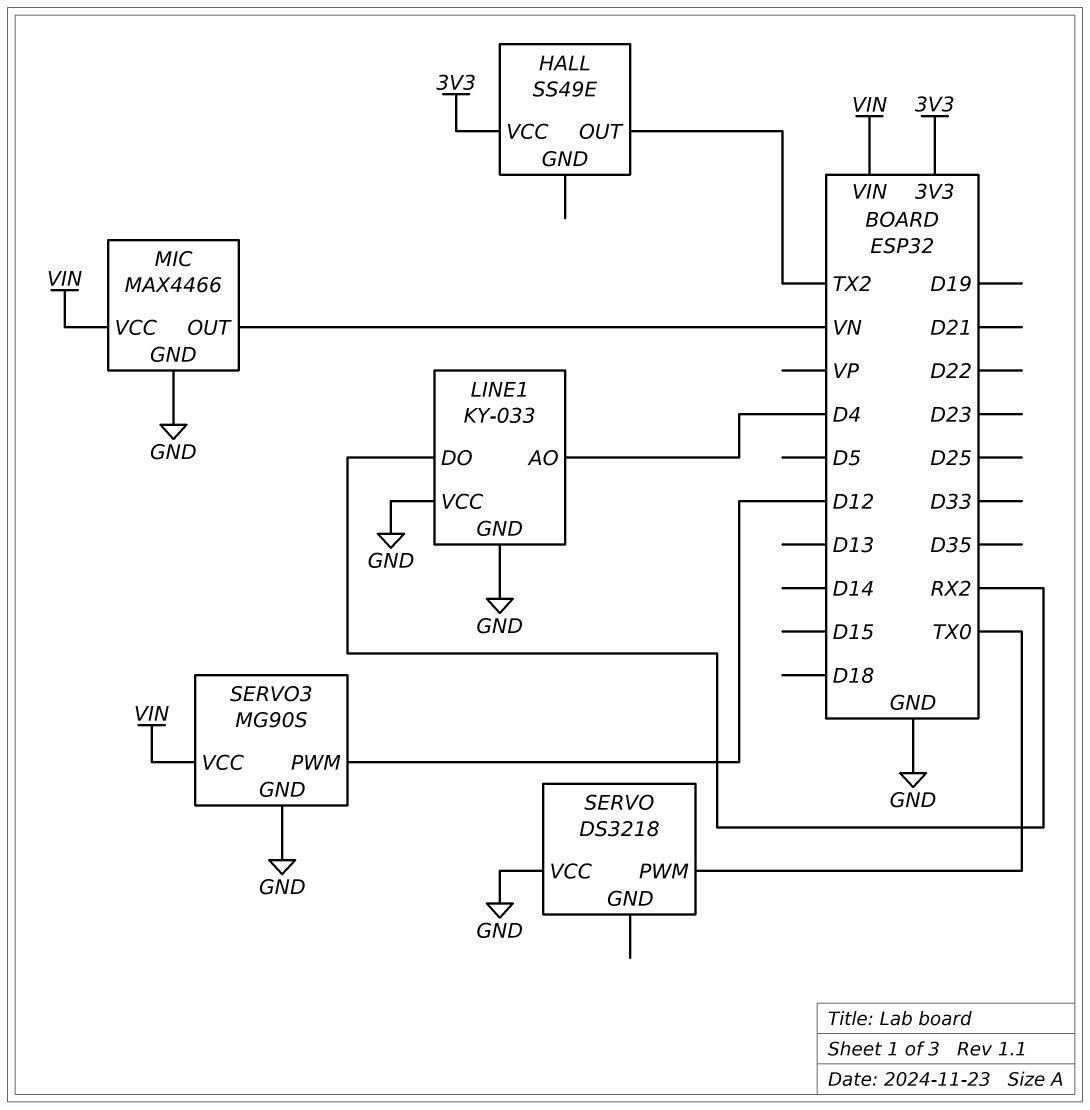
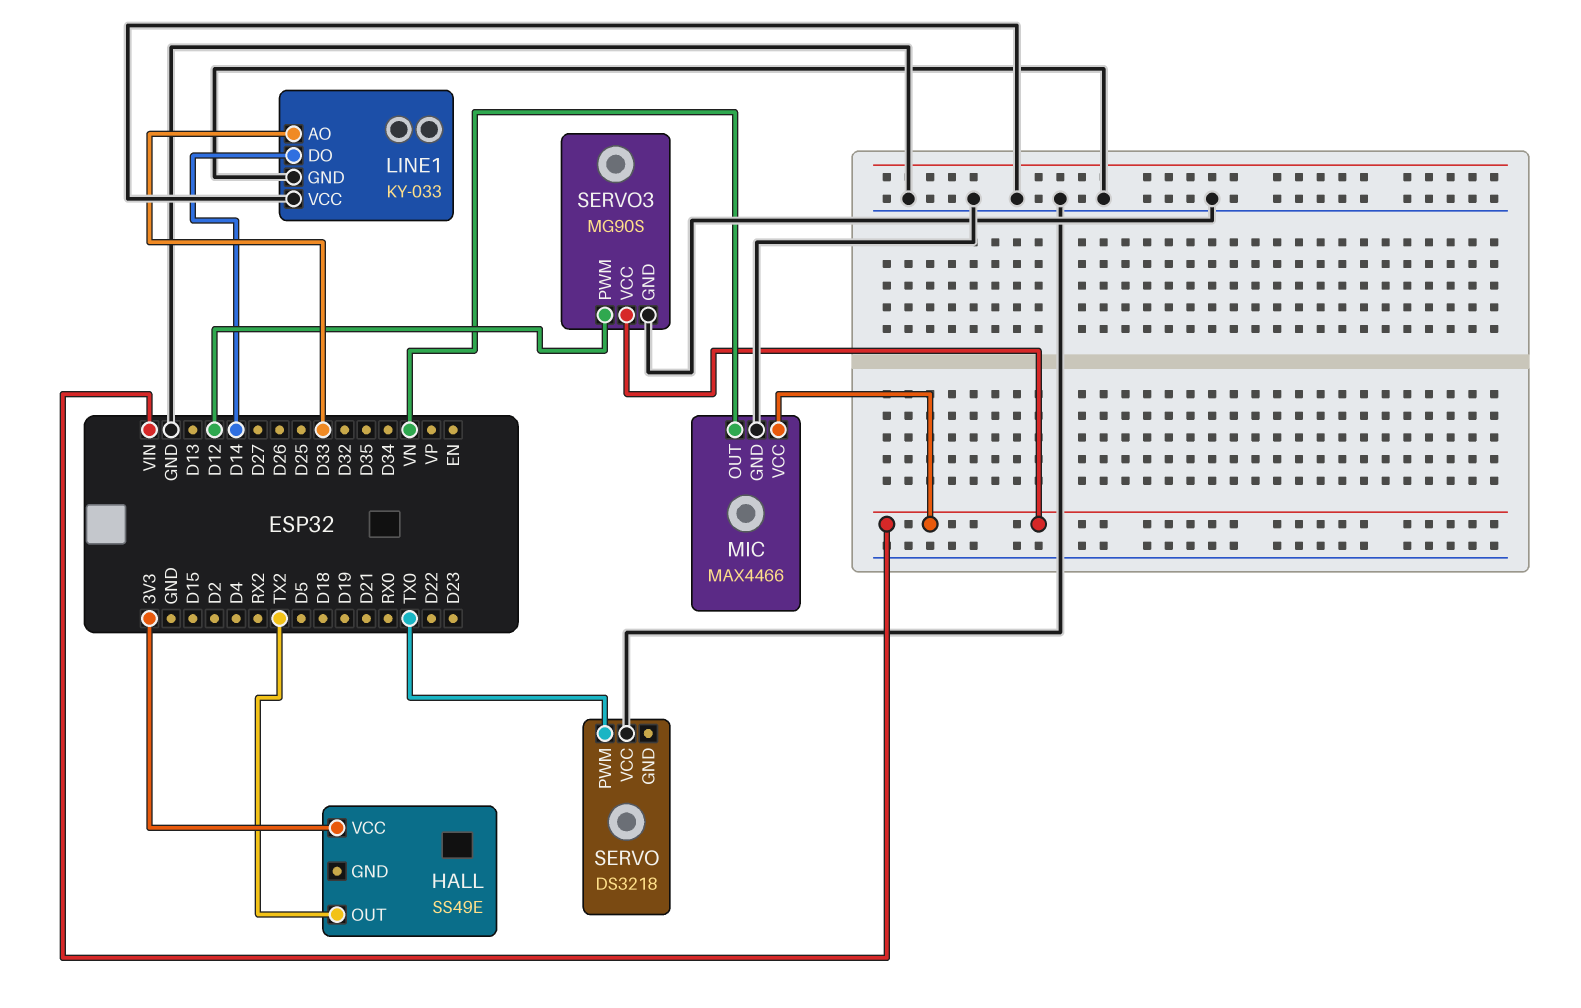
LINE1 pin AO: D4 -> D33
LINE1 pin DO: RX2 -> D14

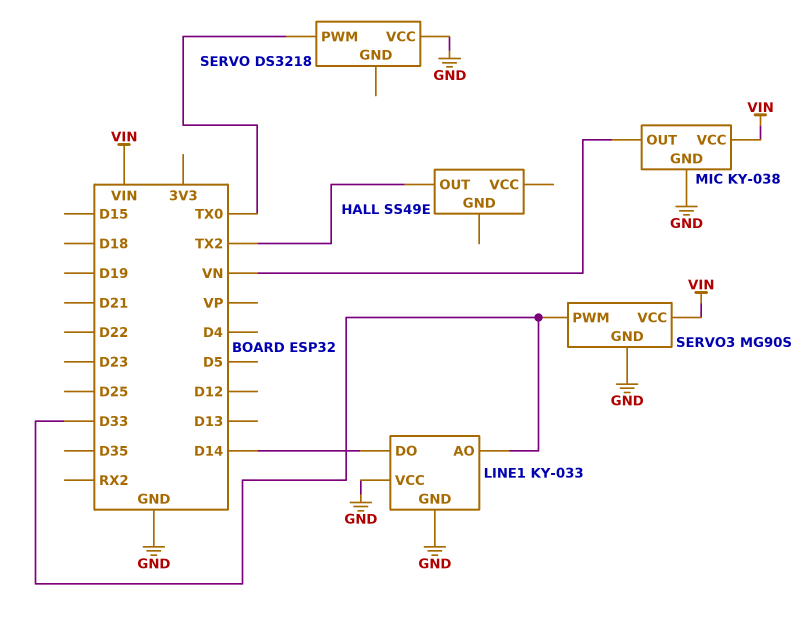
HALL pin VCC: 3V3 -> none
MIC: MAX4466 -> KY-038
SERVO3 pin PWM: D12 -> D33

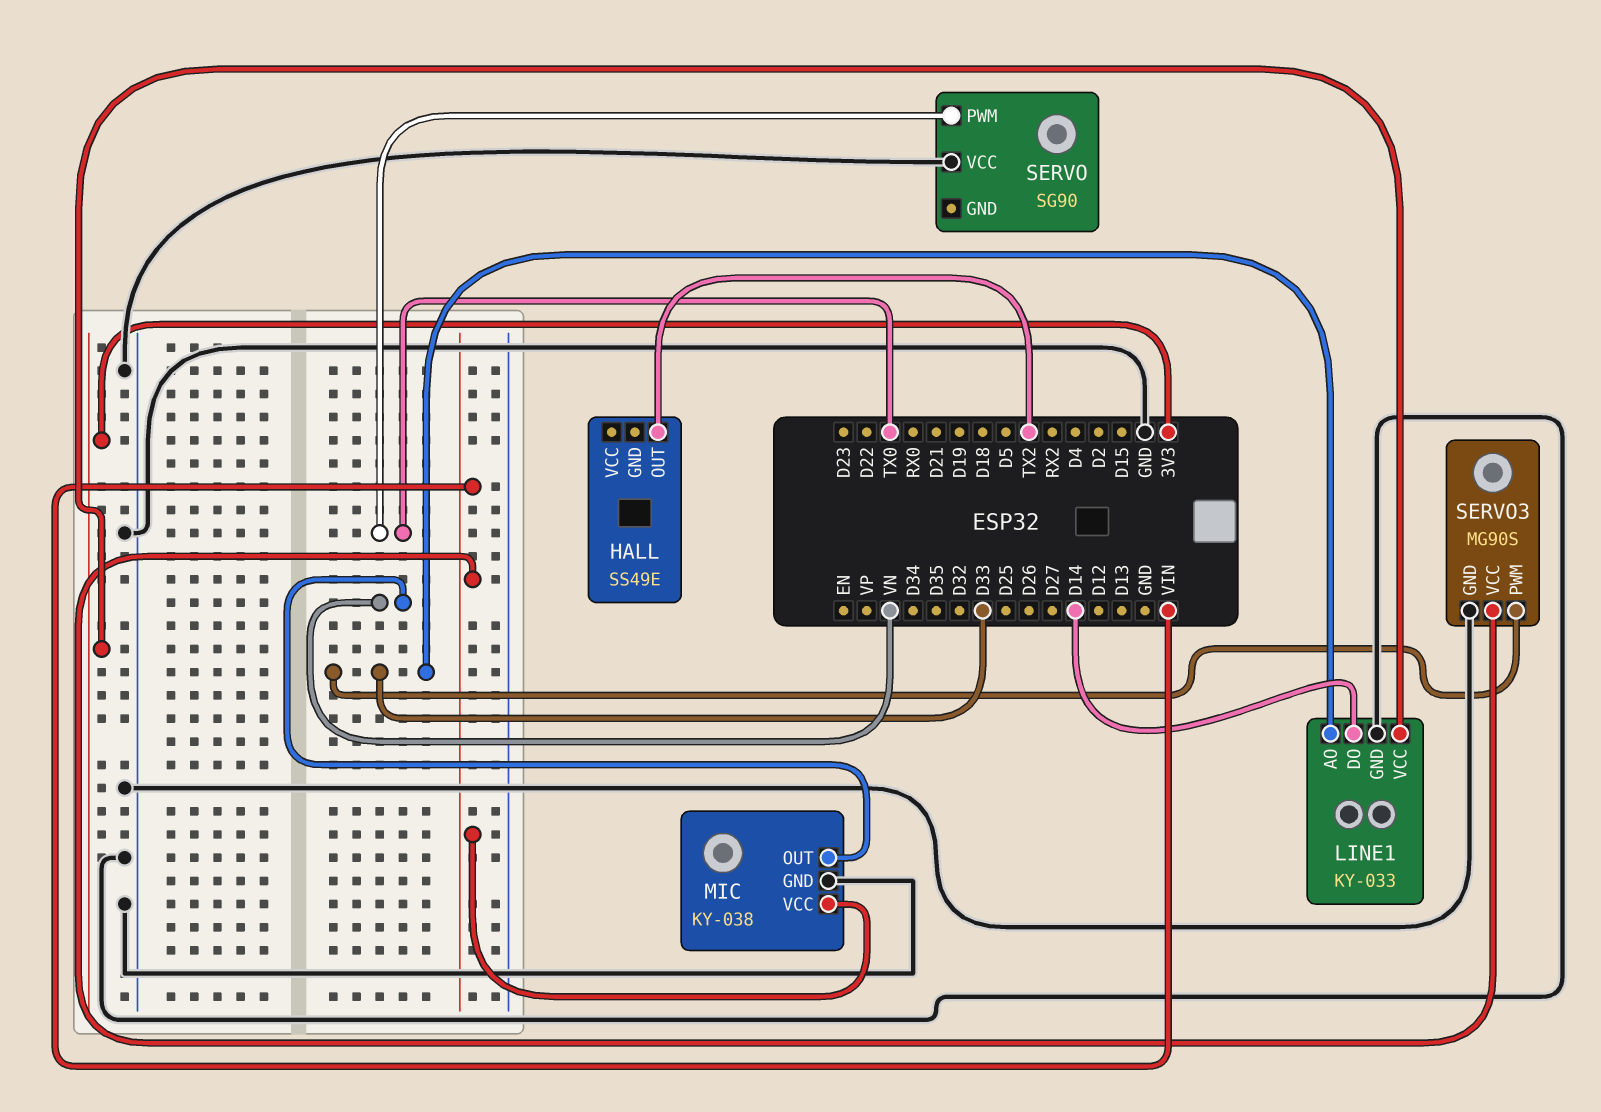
LINE1 pin VCC: GND -> 3V3
SERVO: DS3218 -> SG90

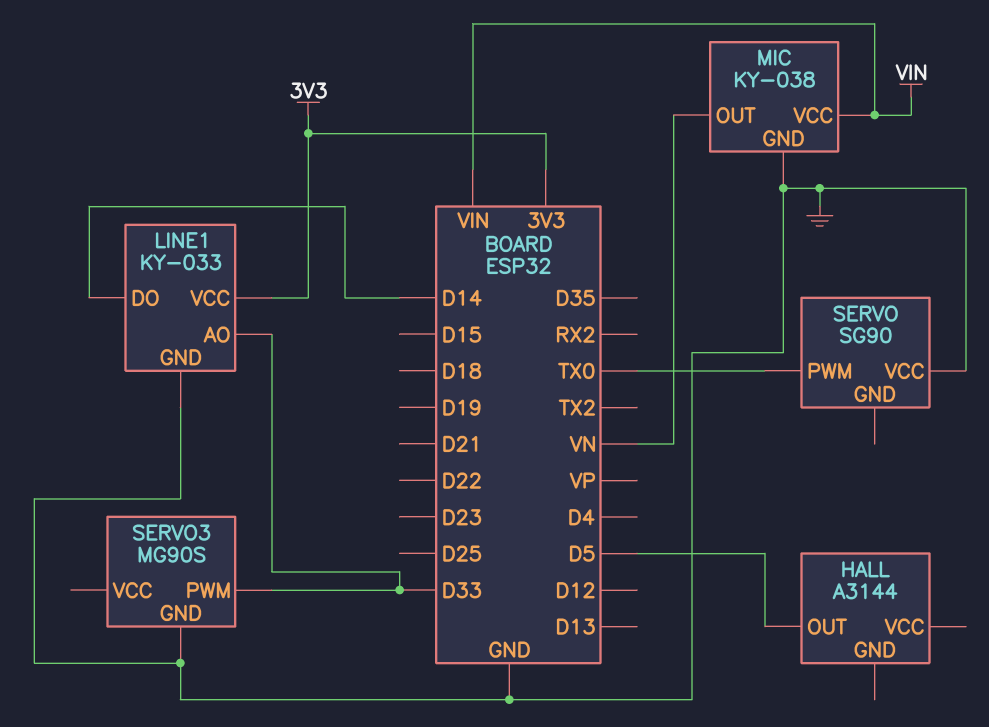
HALL: SS49E -> A3144
HALL pin OUT: TX2 -> D5
SERVO3 pin VCC: VIN -> none

